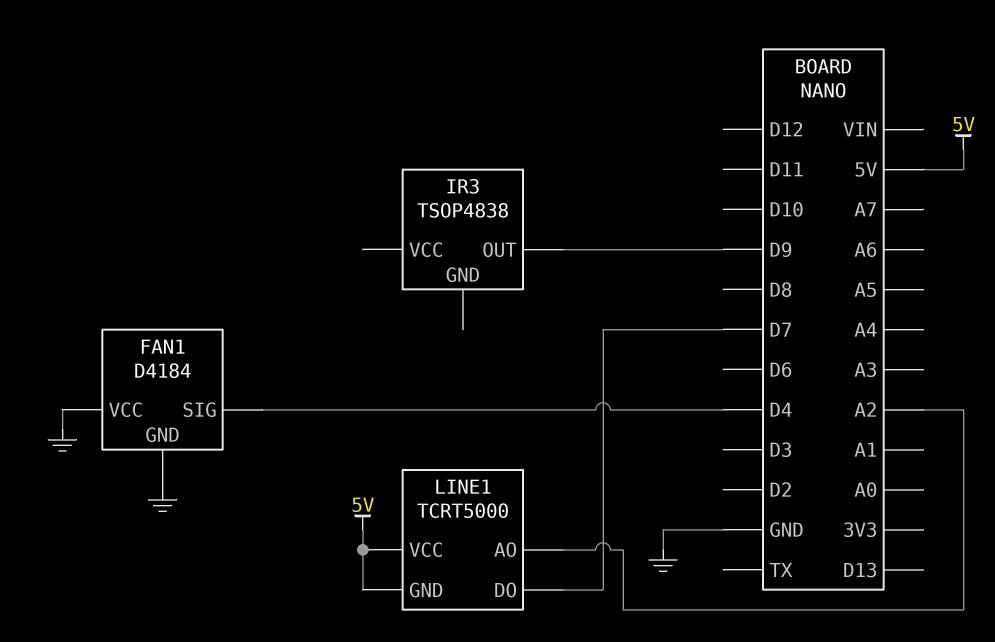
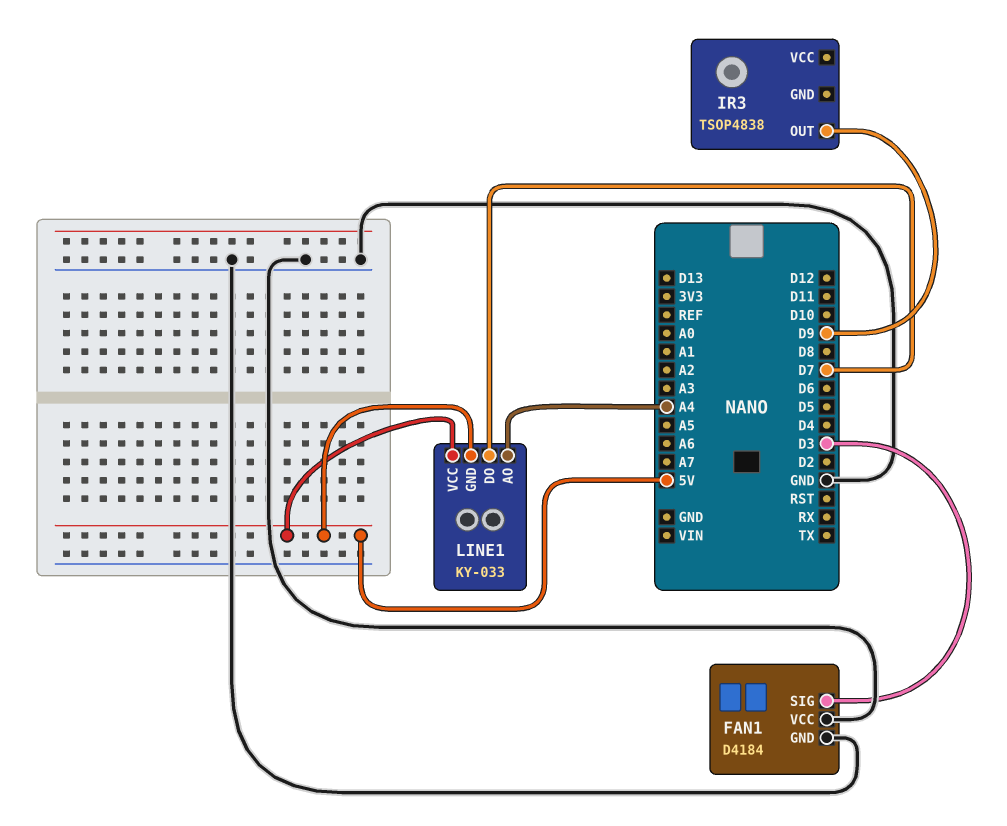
FAN1 pin SIG: D4 -> D3
LINE1: TCRT5000 -> KY-033
LINE1 pin AO: A2 -> A4

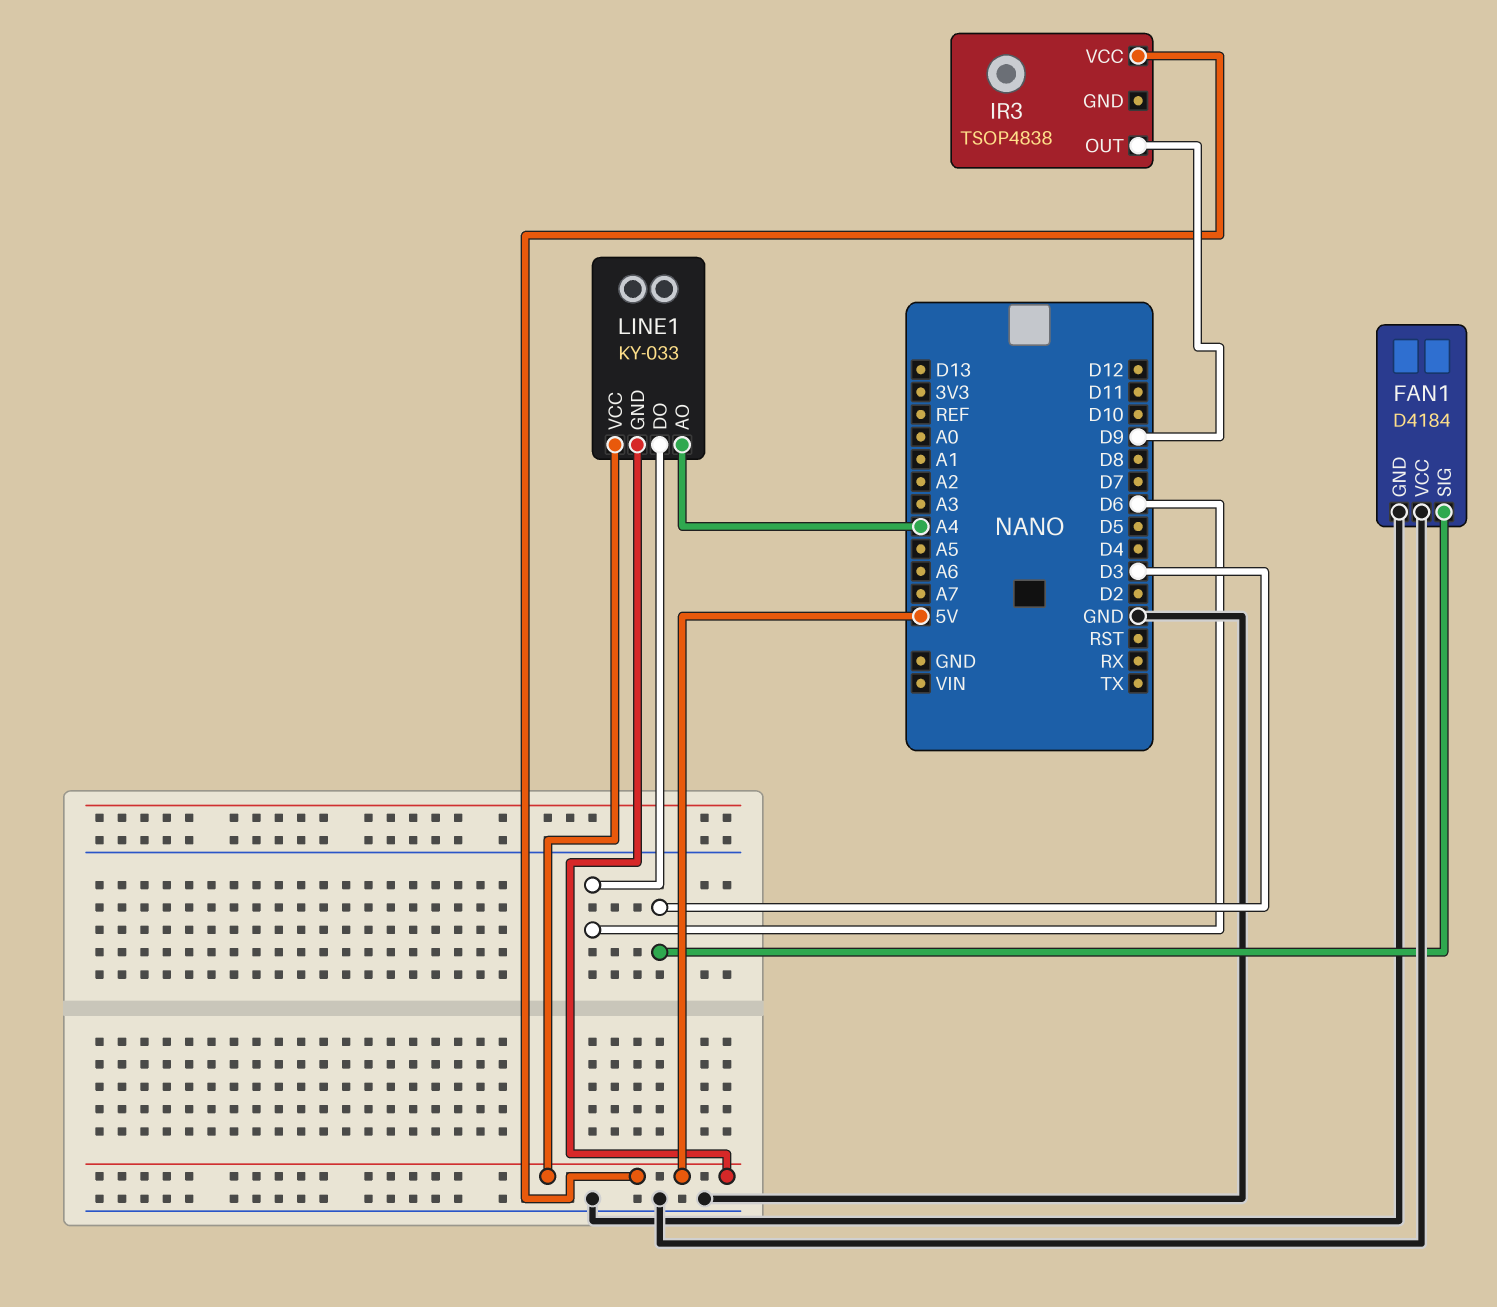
IR3 pin VCC: none -> 5V
LINE1 pin DO: D7 -> D6

